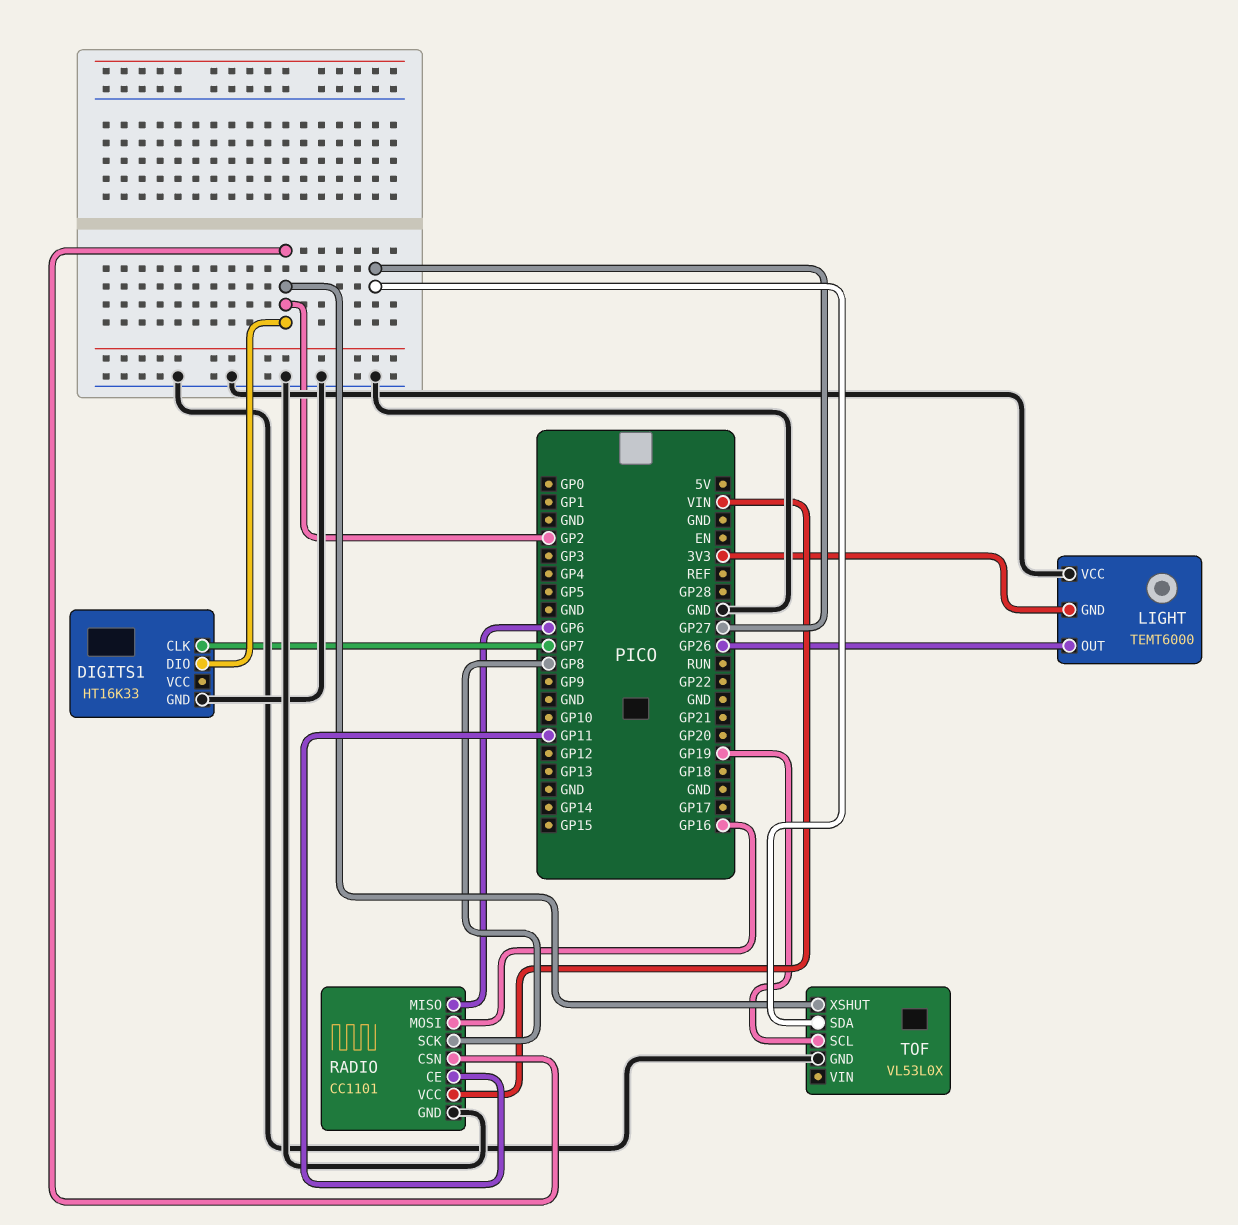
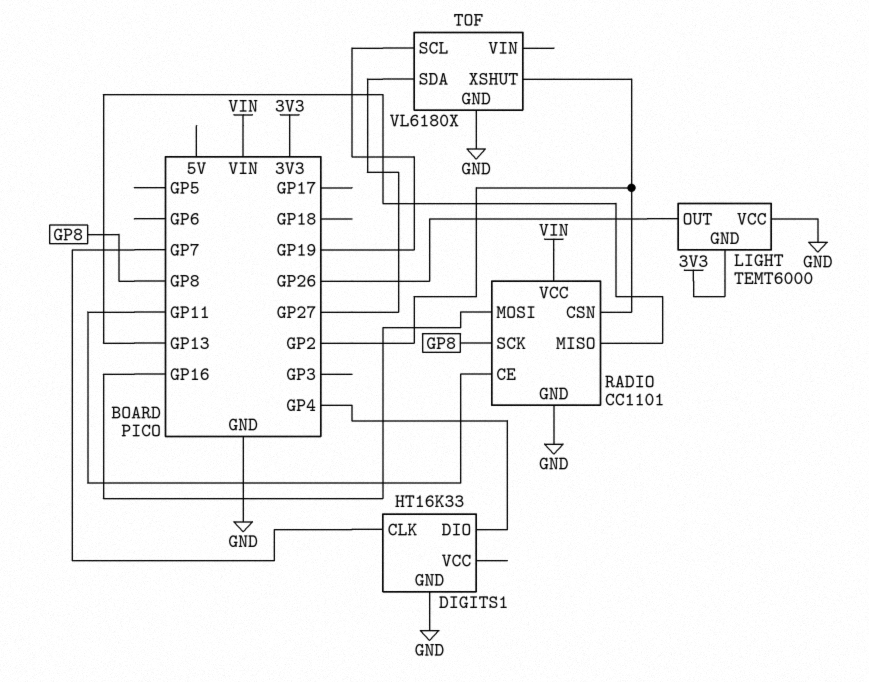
DIGITS1 pin DIO: GP2 -> GP4
RADIO pin MISO: GP6 -> GP13
TOF: VL53L0X -> VL6180X

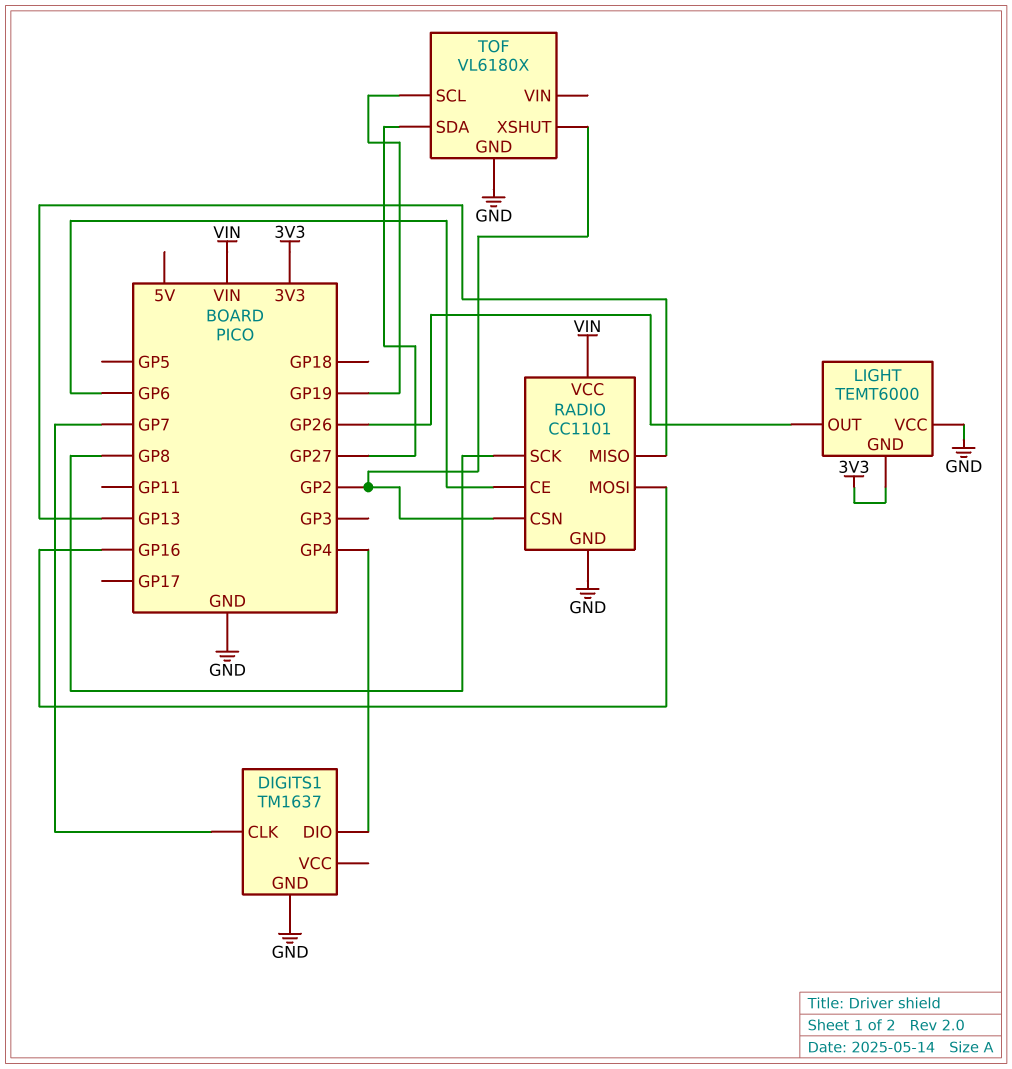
DIGITS1: HT16K33 -> TM1637
RADIO pin CE: GP11 -> GP6

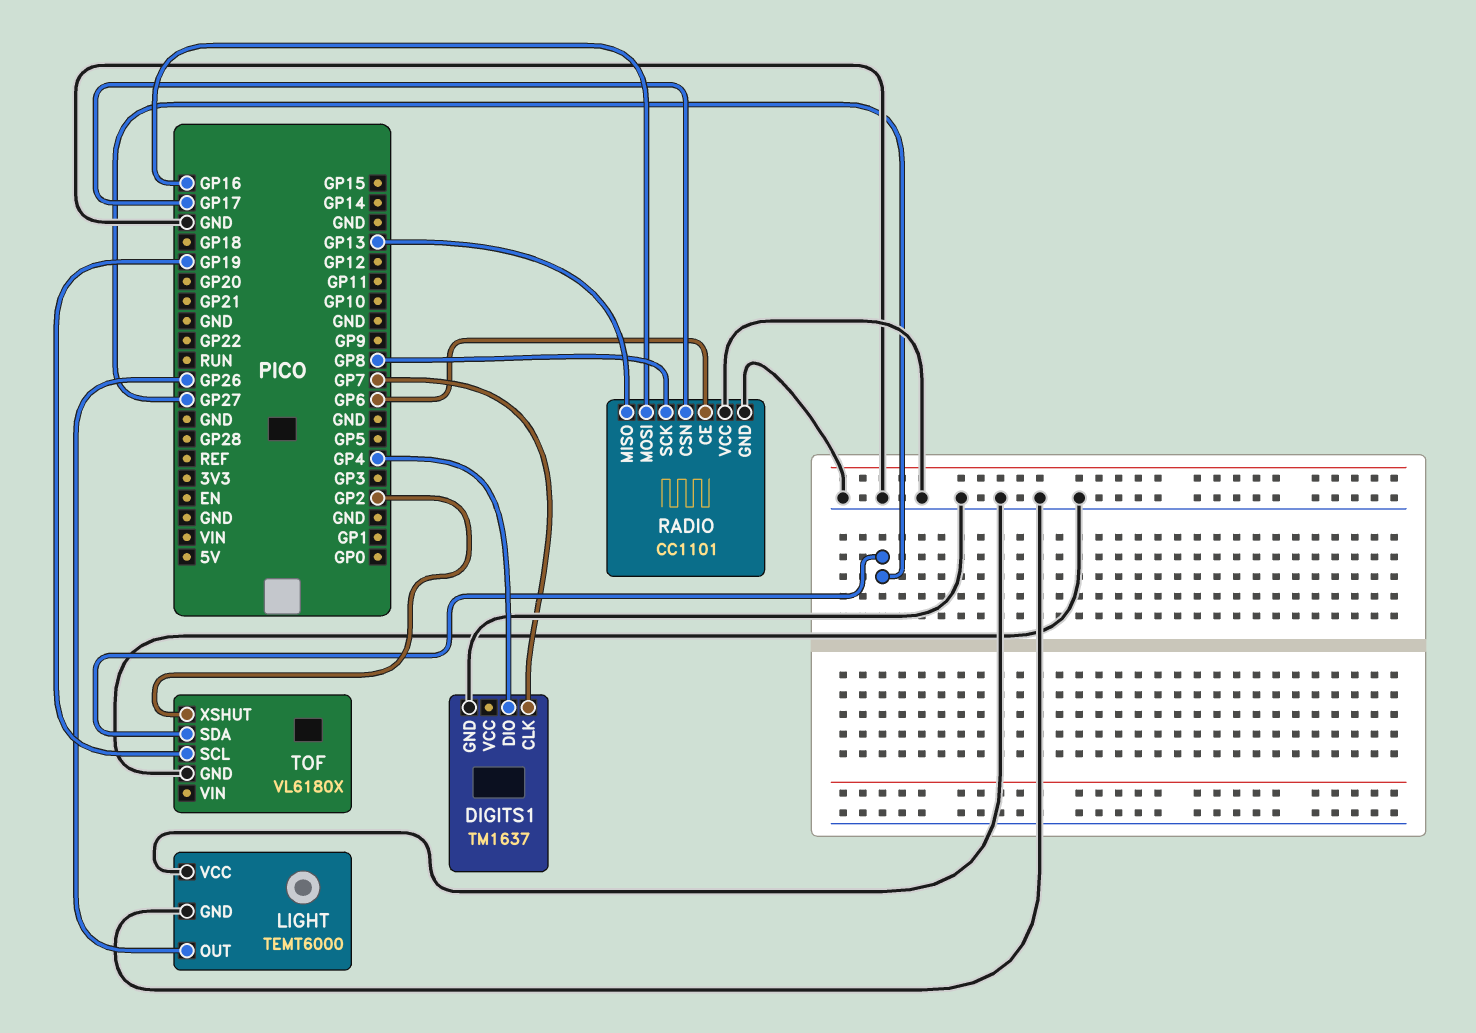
LIGHT pin GND: 3V3 -> GND
RADIO pin CSN: GP2 -> GP17
RADIO pin VCC: VIN -> GND

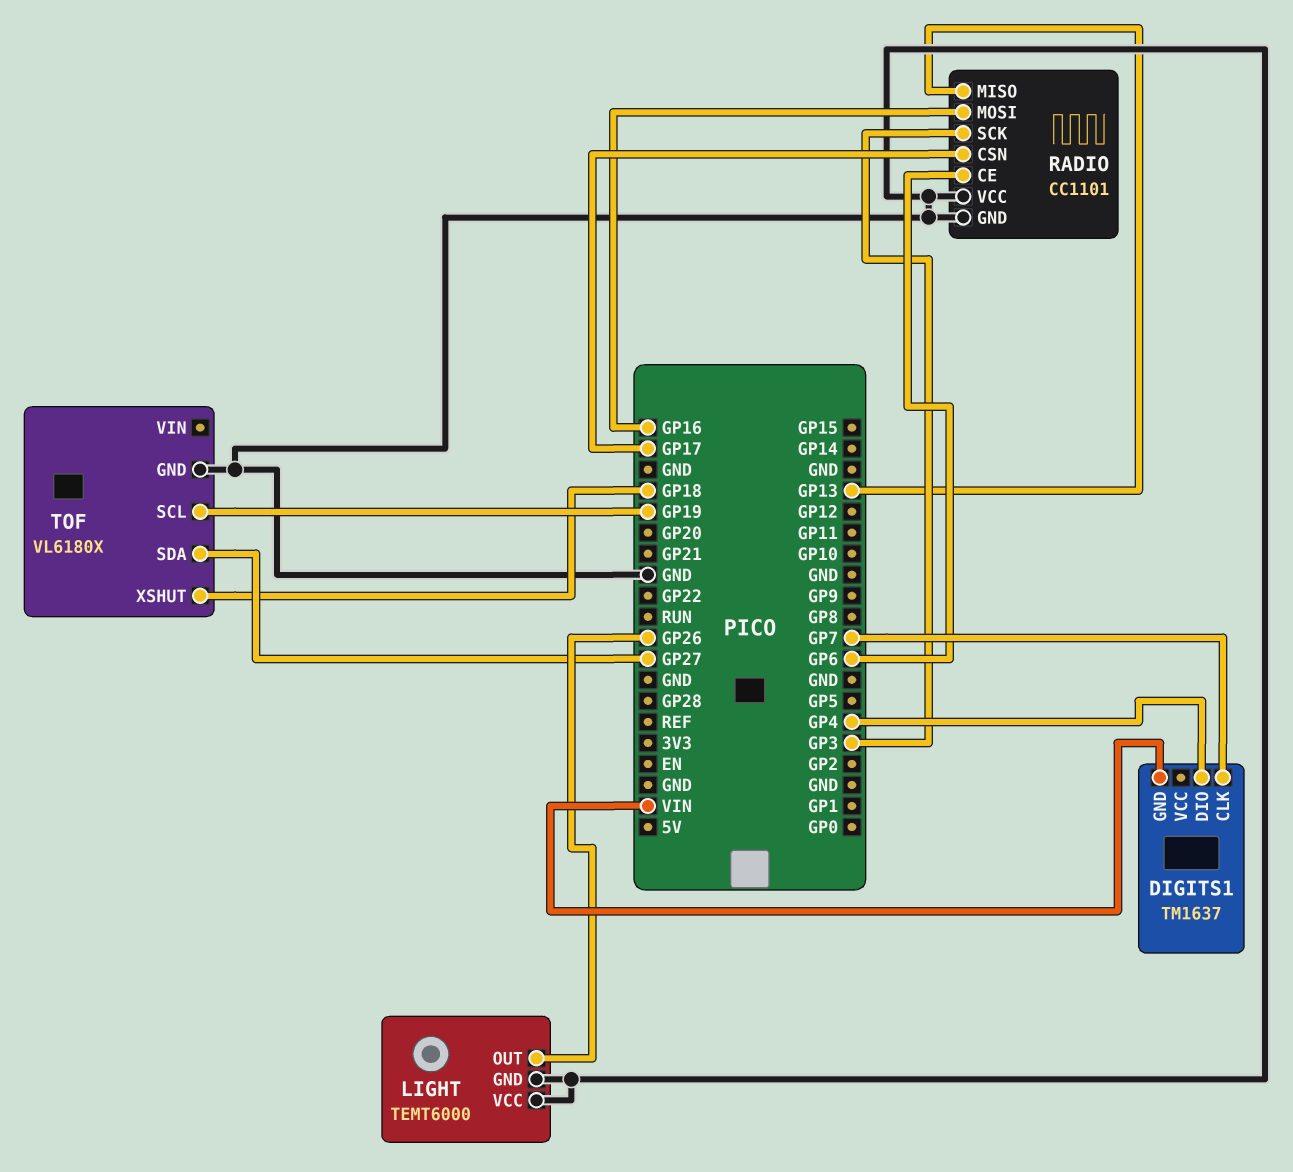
DIGITS1 pin GND: GND -> VIN
RADIO pin SCK: GP8 -> GP3
TOF pin XSHUT: GP2 -> GP18

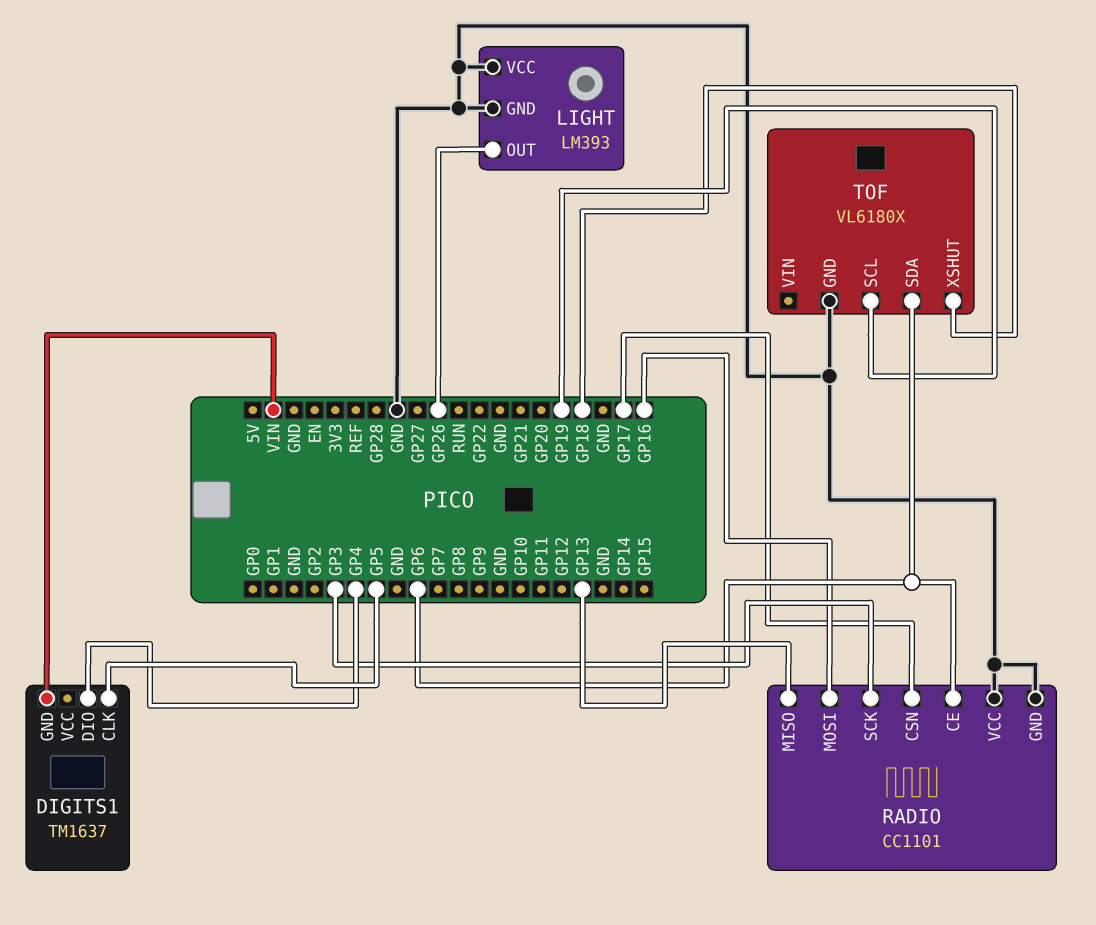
DIGITS1 pin CLK: GP7 -> GP5
LIGHT: TEMT6000 -> LM393
TOF pin SDA: GP27 -> GP6

